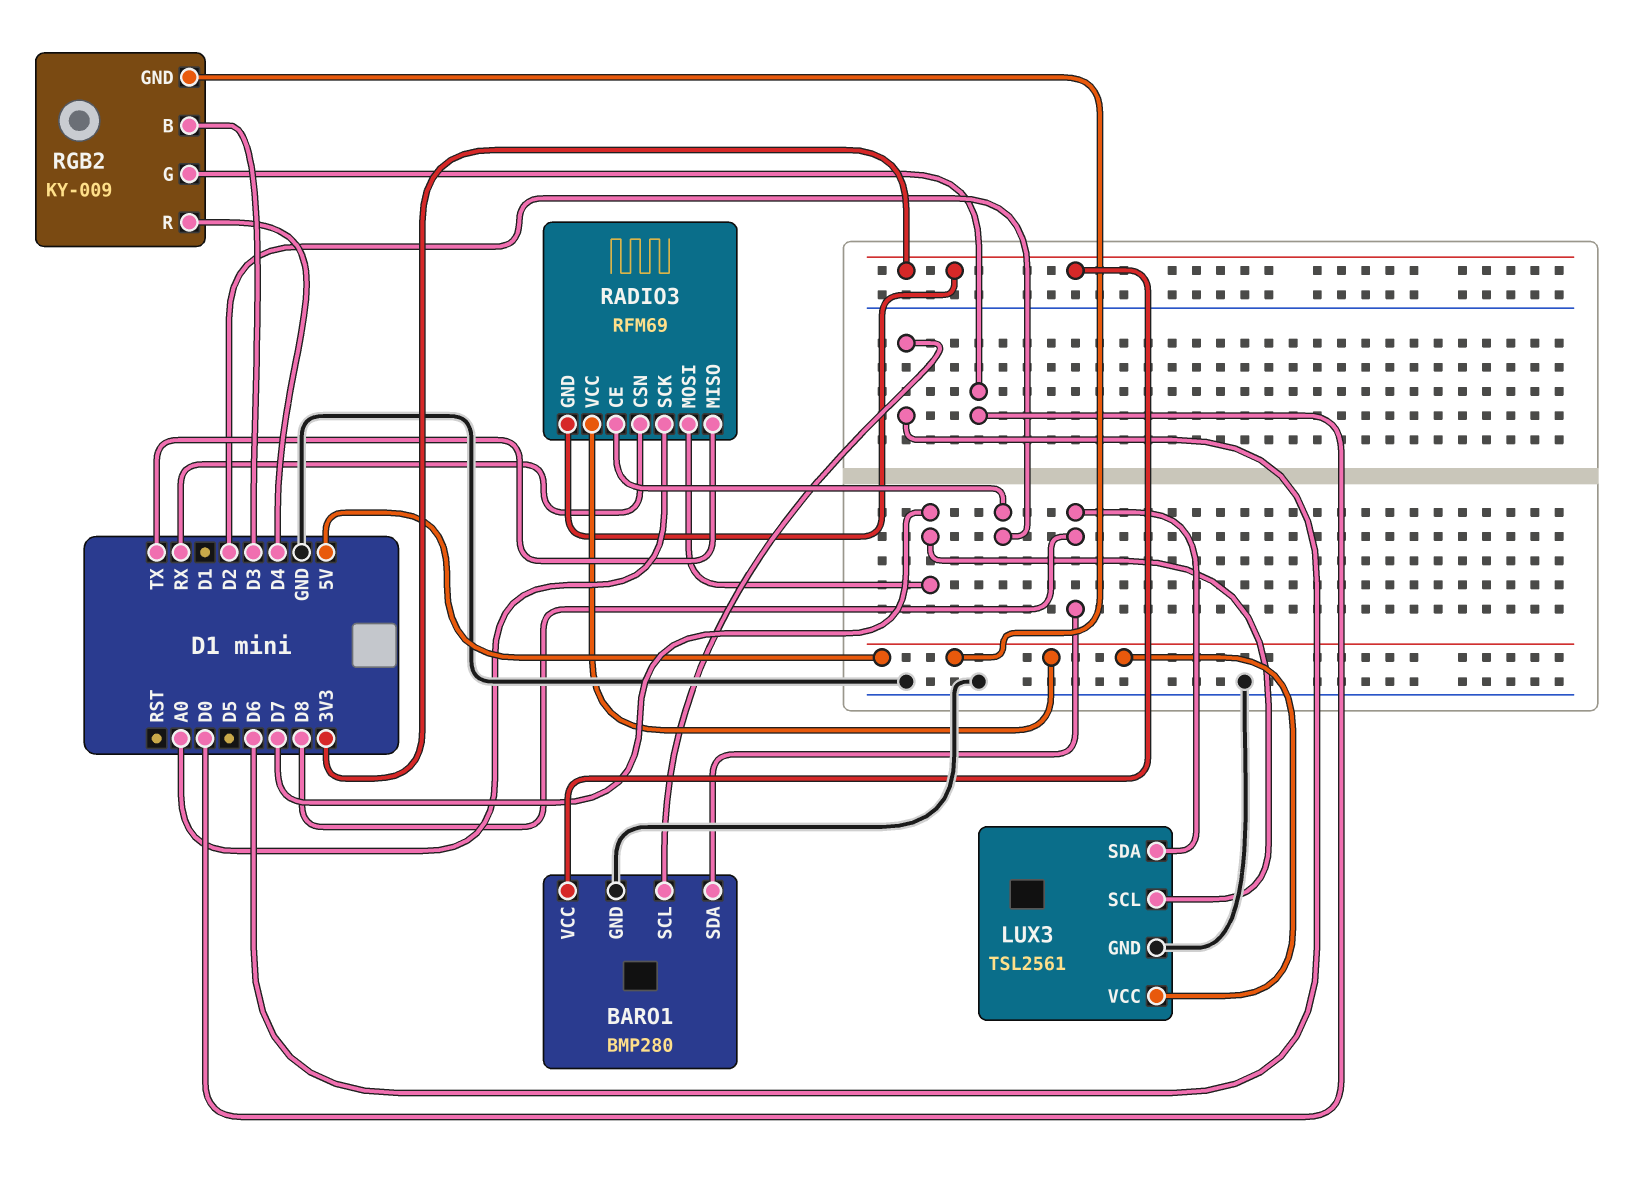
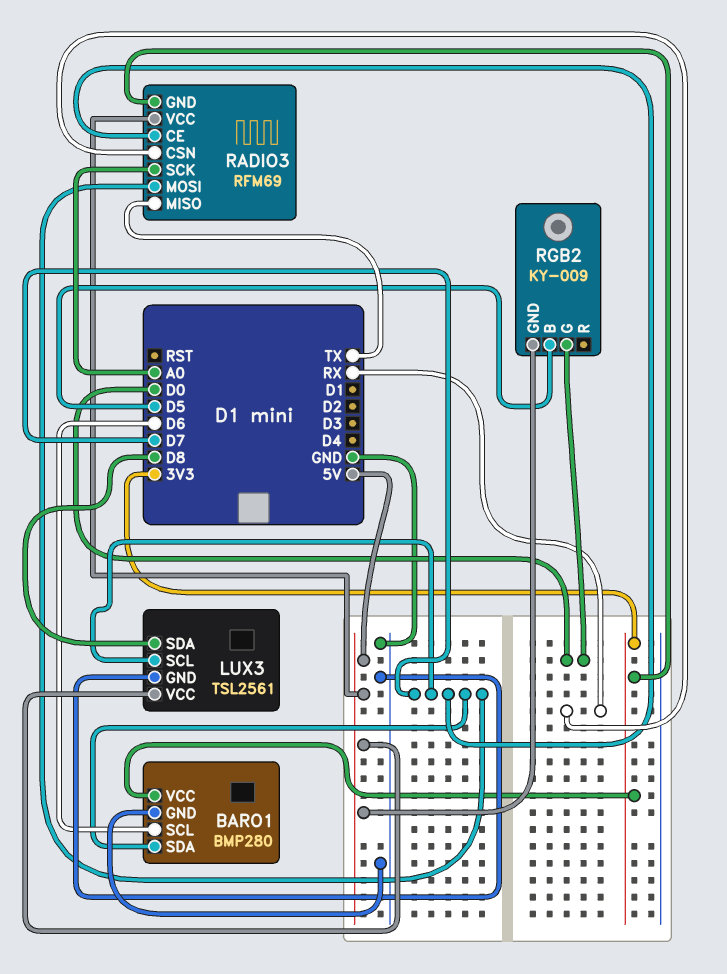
BARO1 pin SDA: D8 -> D7
RADIO3 pin CE: D2 -> D7
RGB2 pin B: D3 -> D5
RGB2 pin R: D4 -> none

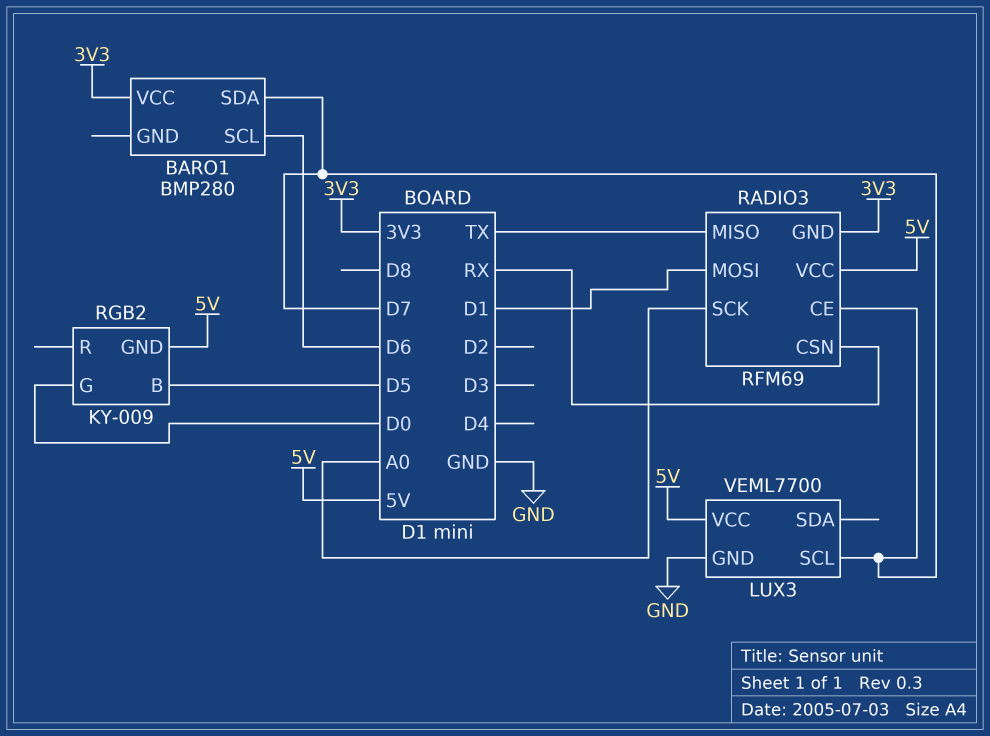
BARO1 pin GND: GND -> none
LUX3: TSL2561 -> VEML7700
LUX3 pin SDA: D8 -> none
RADIO3 pin MOSI: D7 -> D1

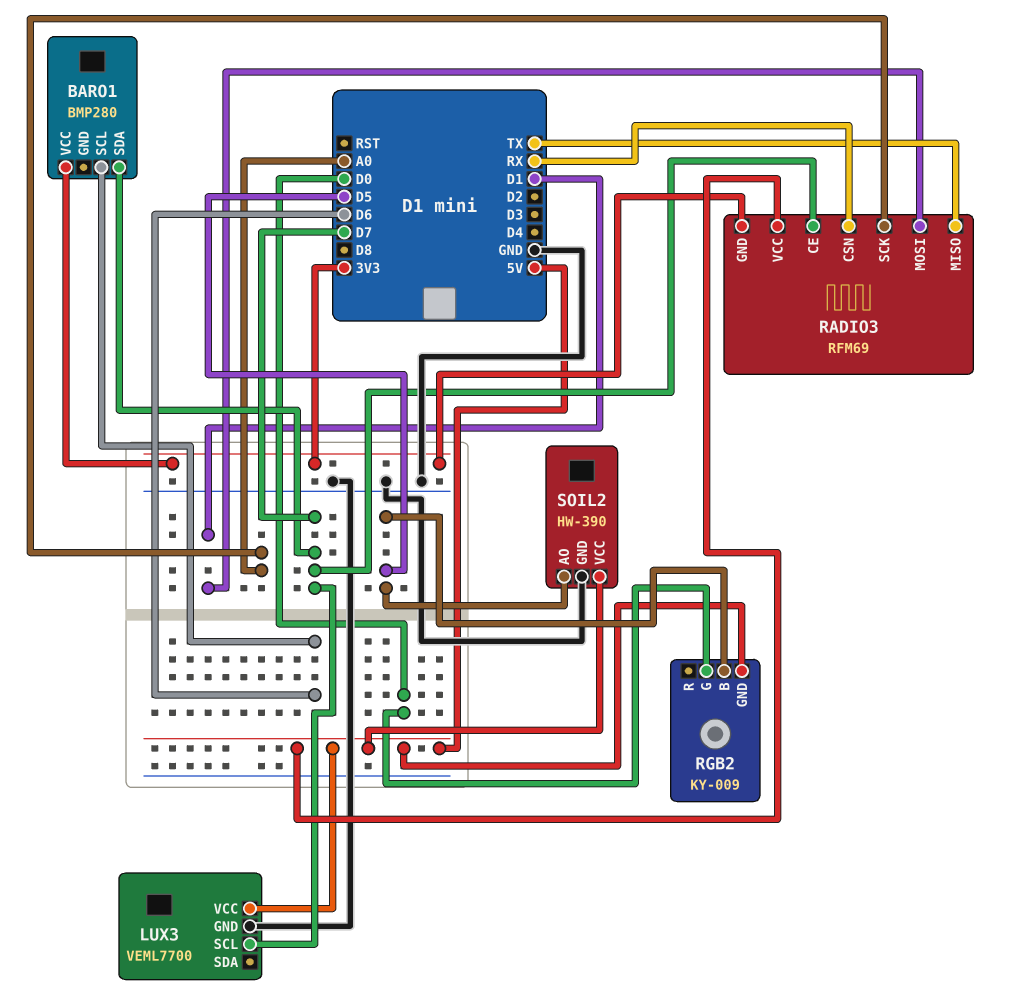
SOIL2: none -> HW-390
SOIL2 pin AO: none -> D5
SOIL2 pin GND: none -> GND
SOIL2 pin VCC: none -> 5V

